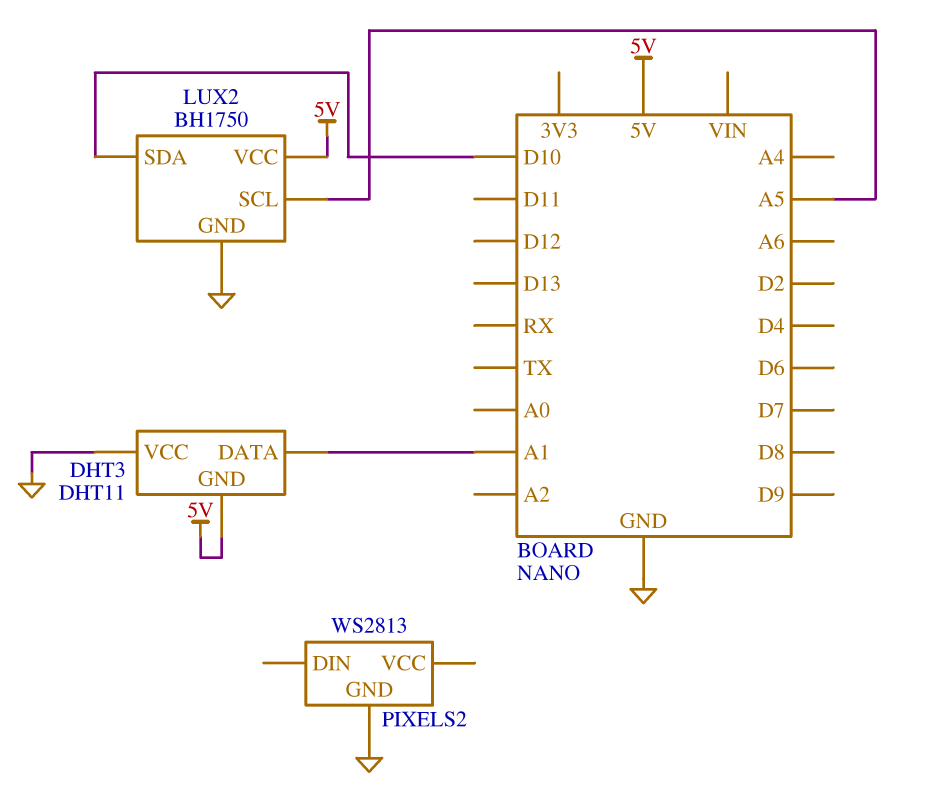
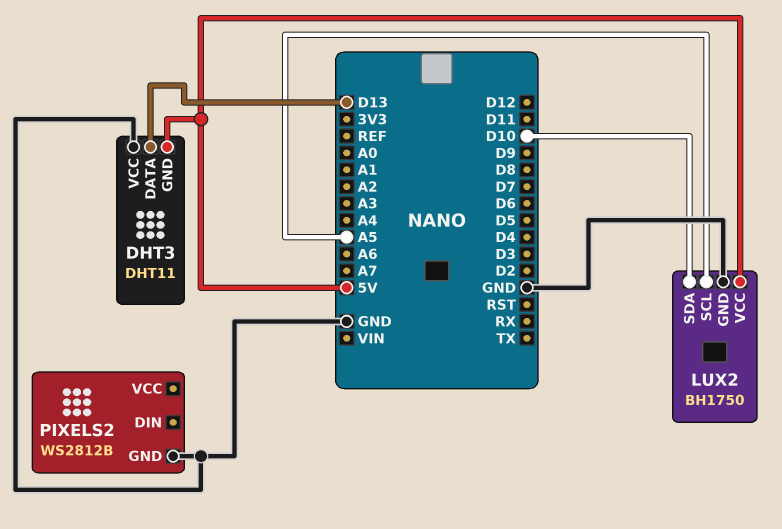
DHT3 pin DATA: A1 -> D13
PIXELS2: WS2813 -> WS2812B

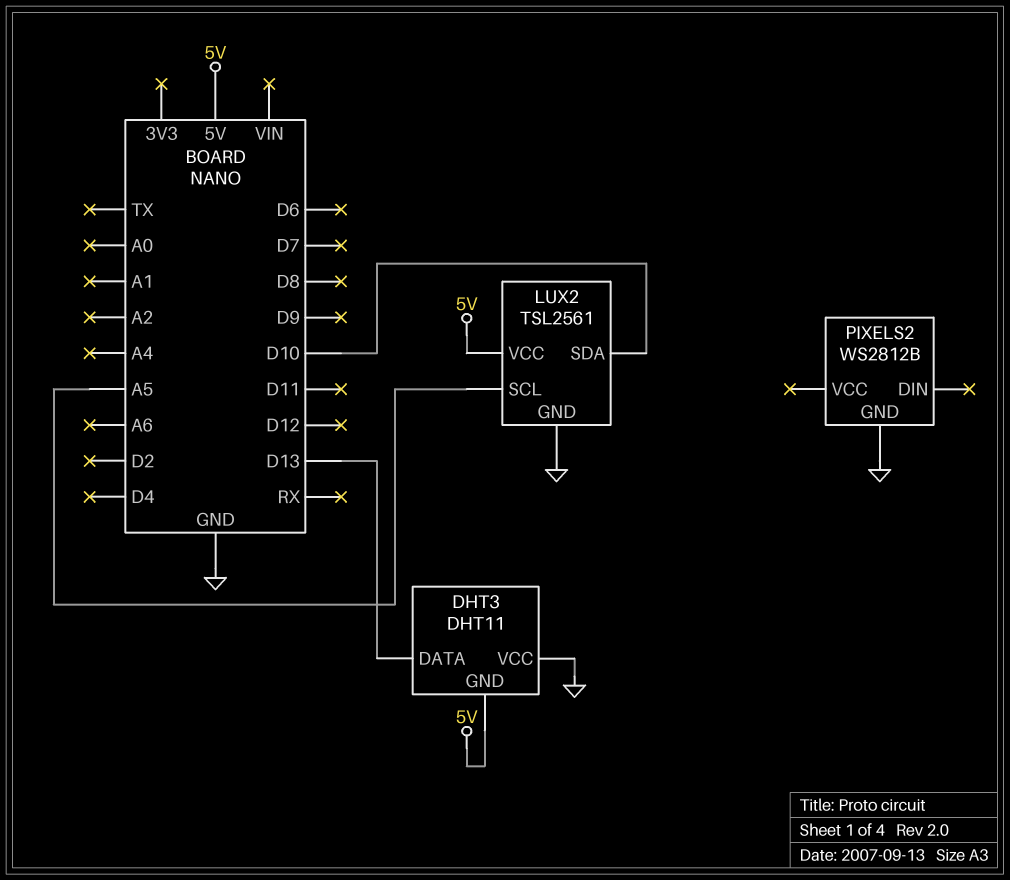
LUX2: BH1750 -> TSL2561

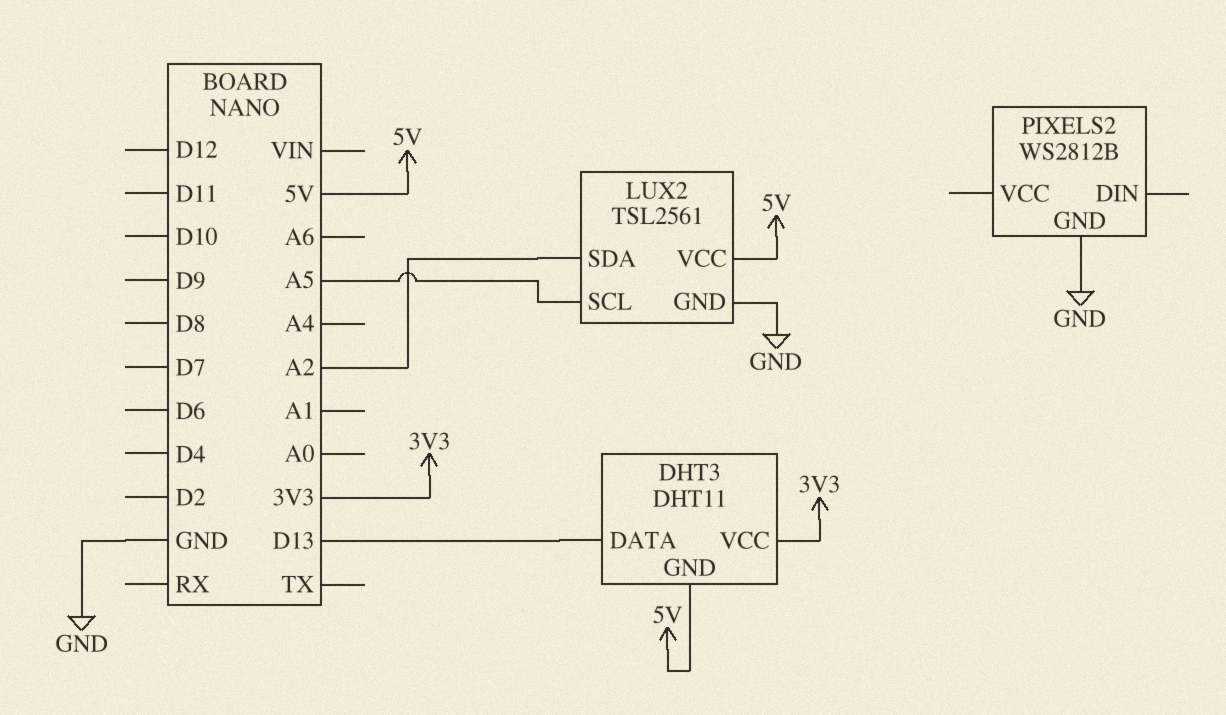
DHT3 pin VCC: GND -> 3V3
LUX2 pin SDA: D10 -> A2

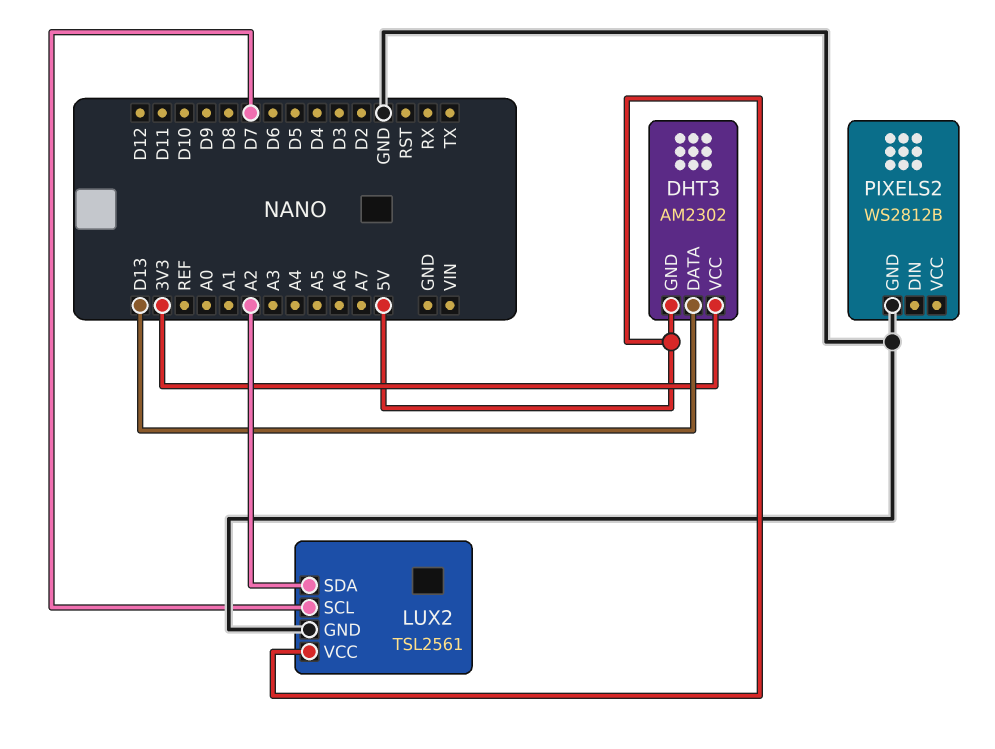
DHT3: DHT11 -> AM2302
LUX2 pin SCL: A5 -> D7

